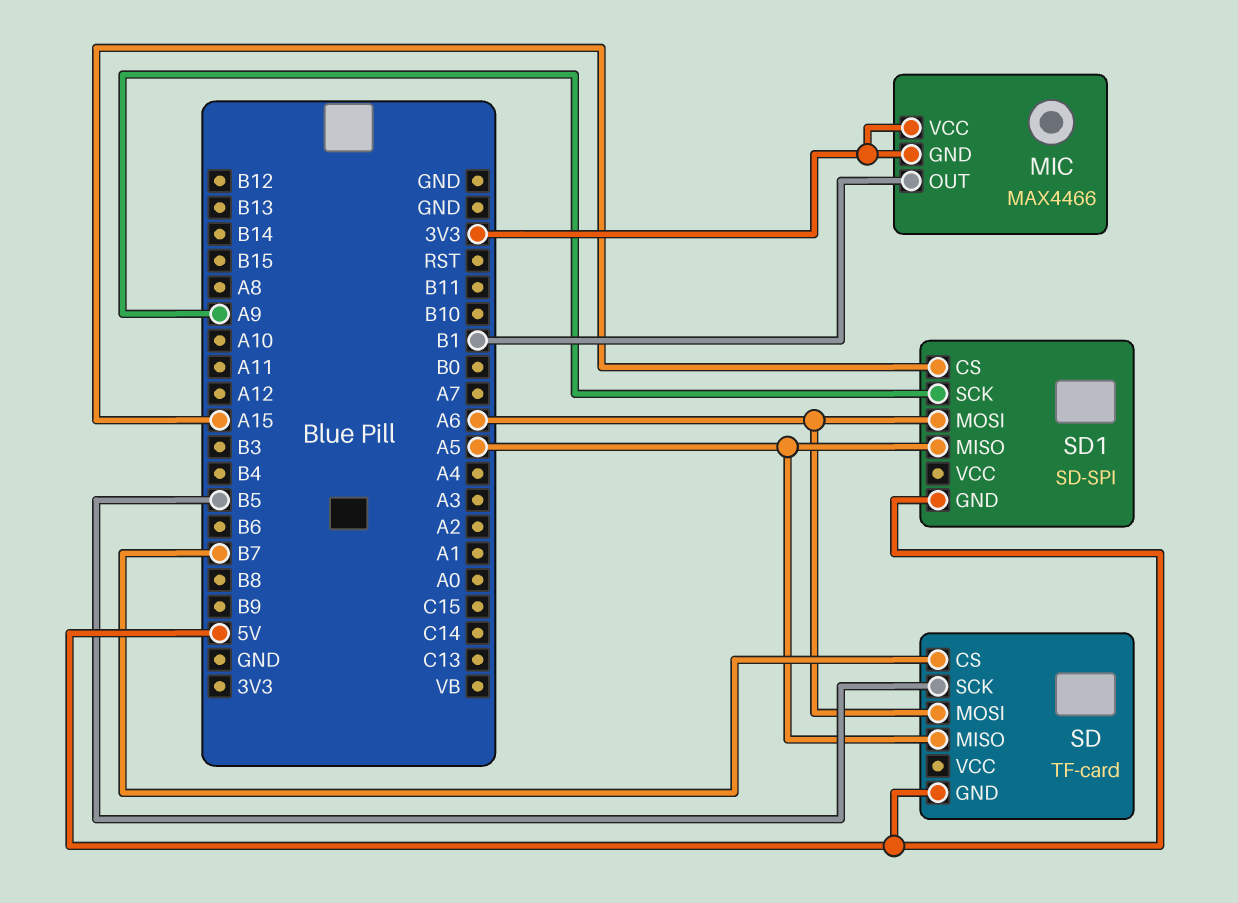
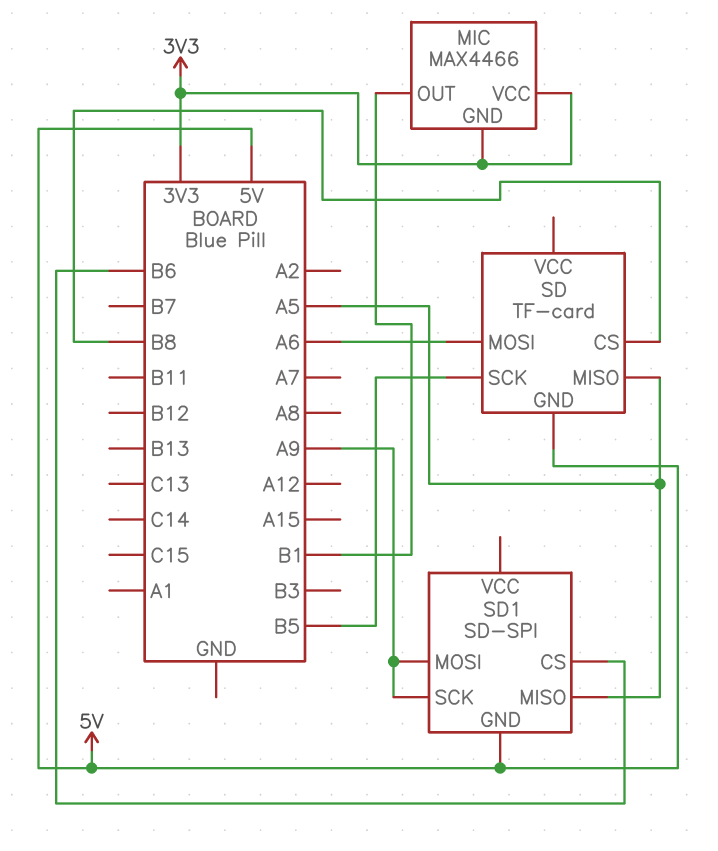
SD pin CS: B7 -> B8
SD1 pin CS: A15 -> B6
SD1 pin MOSI: A6 -> A9

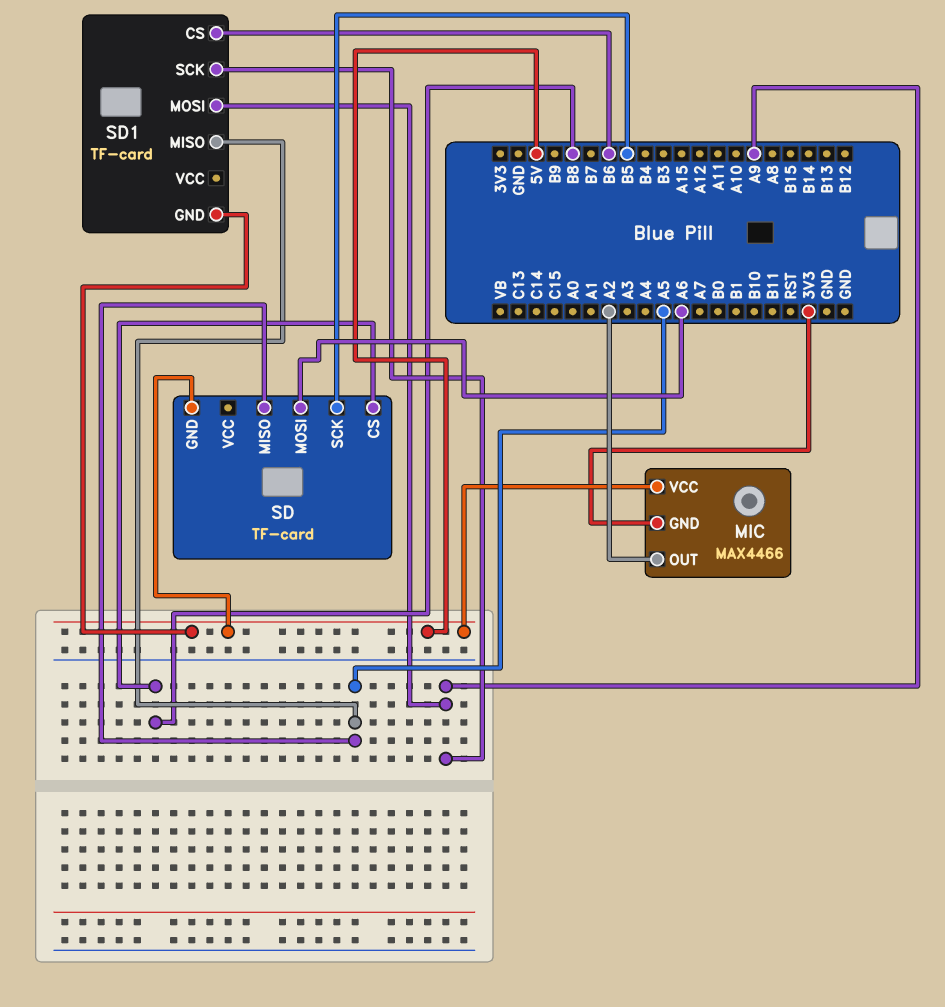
MIC pin OUT: B1 -> A2
MIC pin VCC: 3V3 -> 5V
SD1: SD-SPI -> TF-card

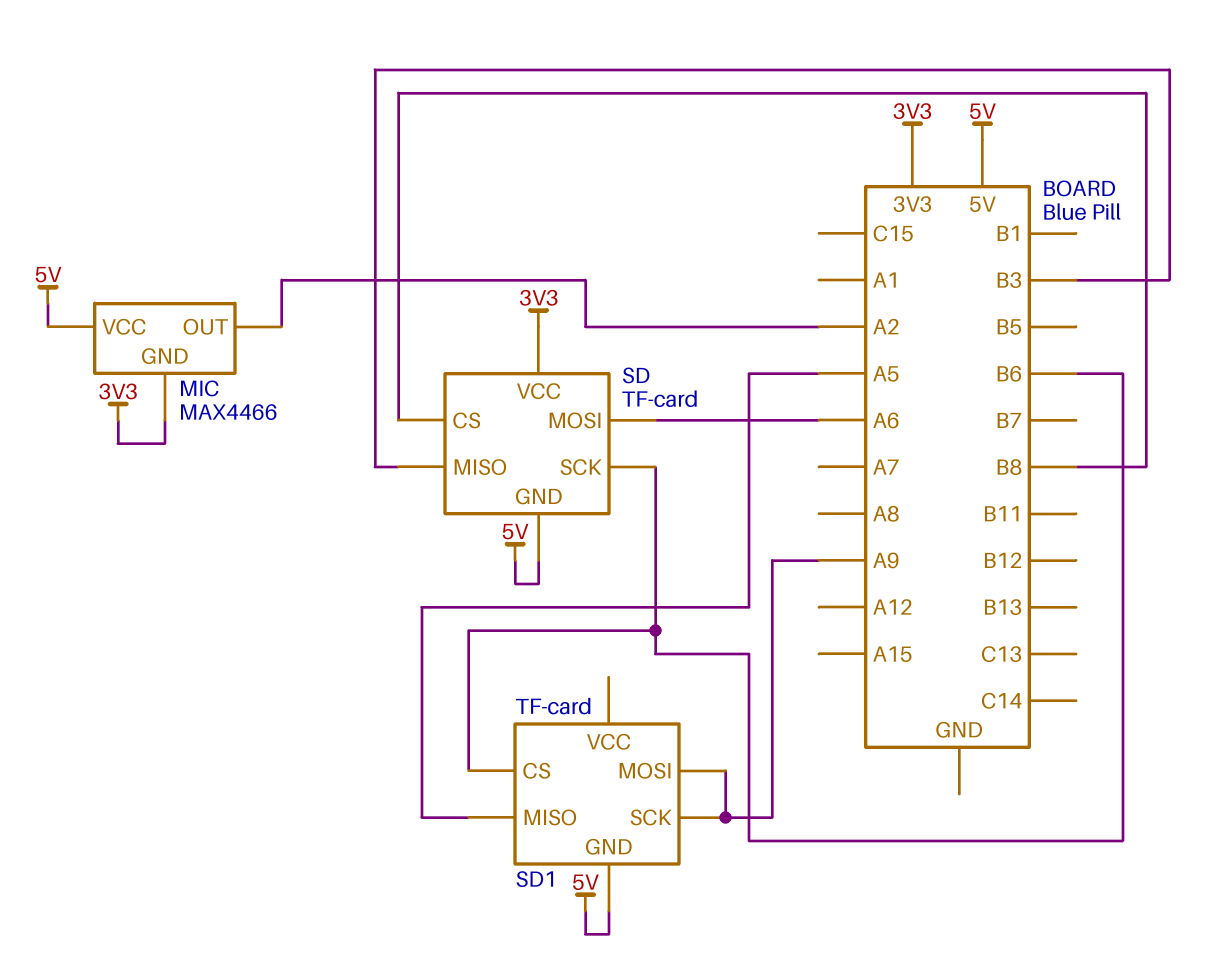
SD pin MISO: A5 -> B3
SD pin SCK: B5 -> B6
SD pin VCC: none -> 3V3

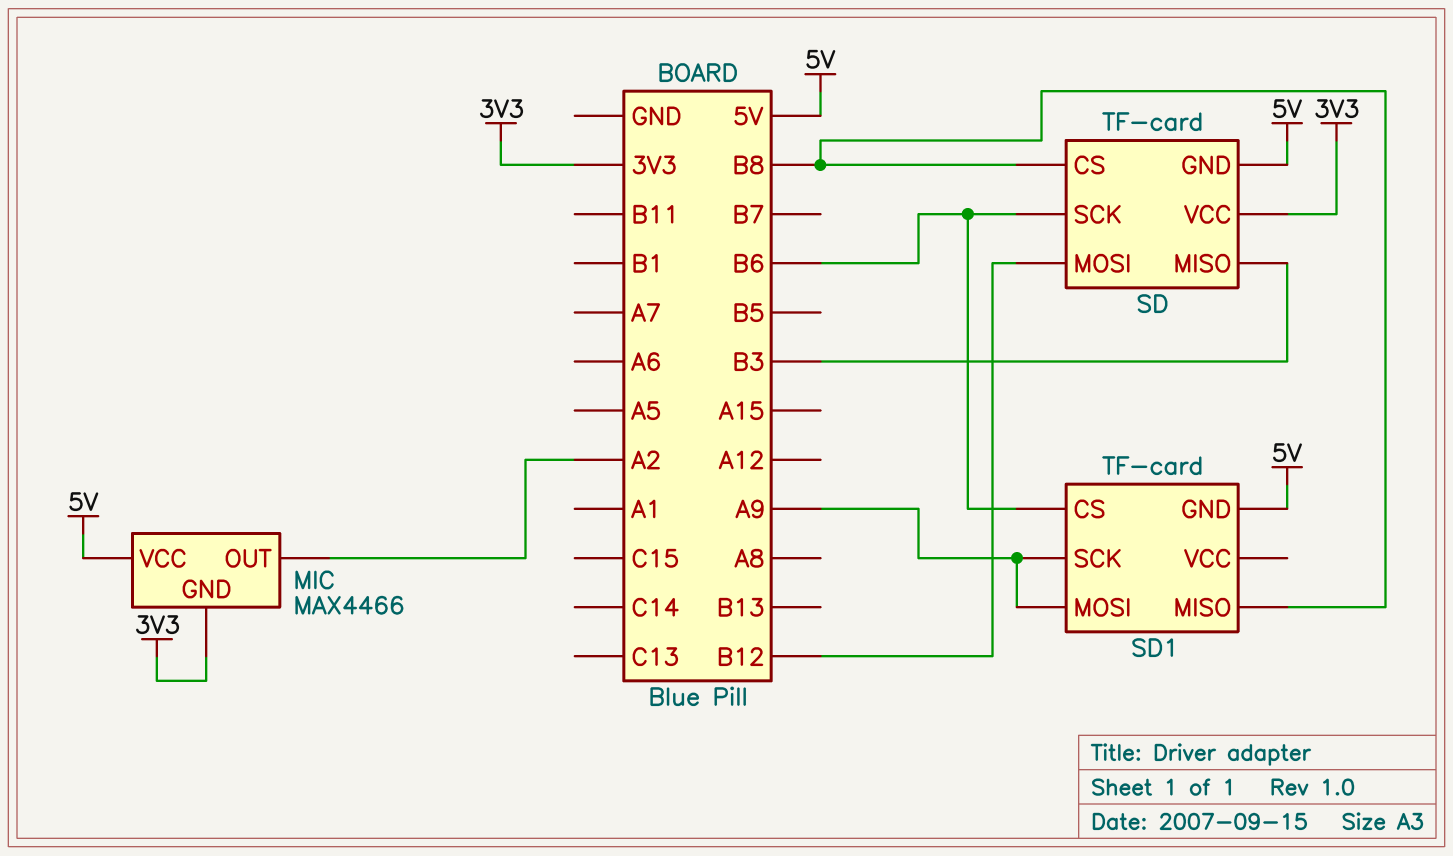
SD pin MOSI: A6 -> B12
SD1 pin MISO: A5 -> B8

